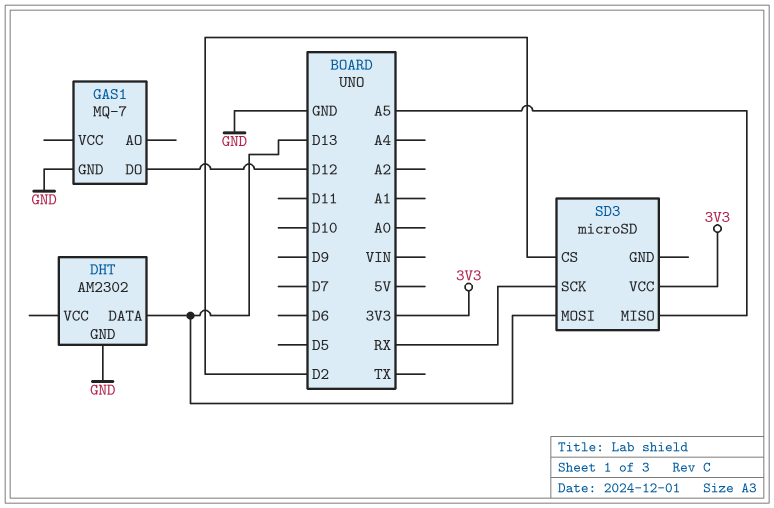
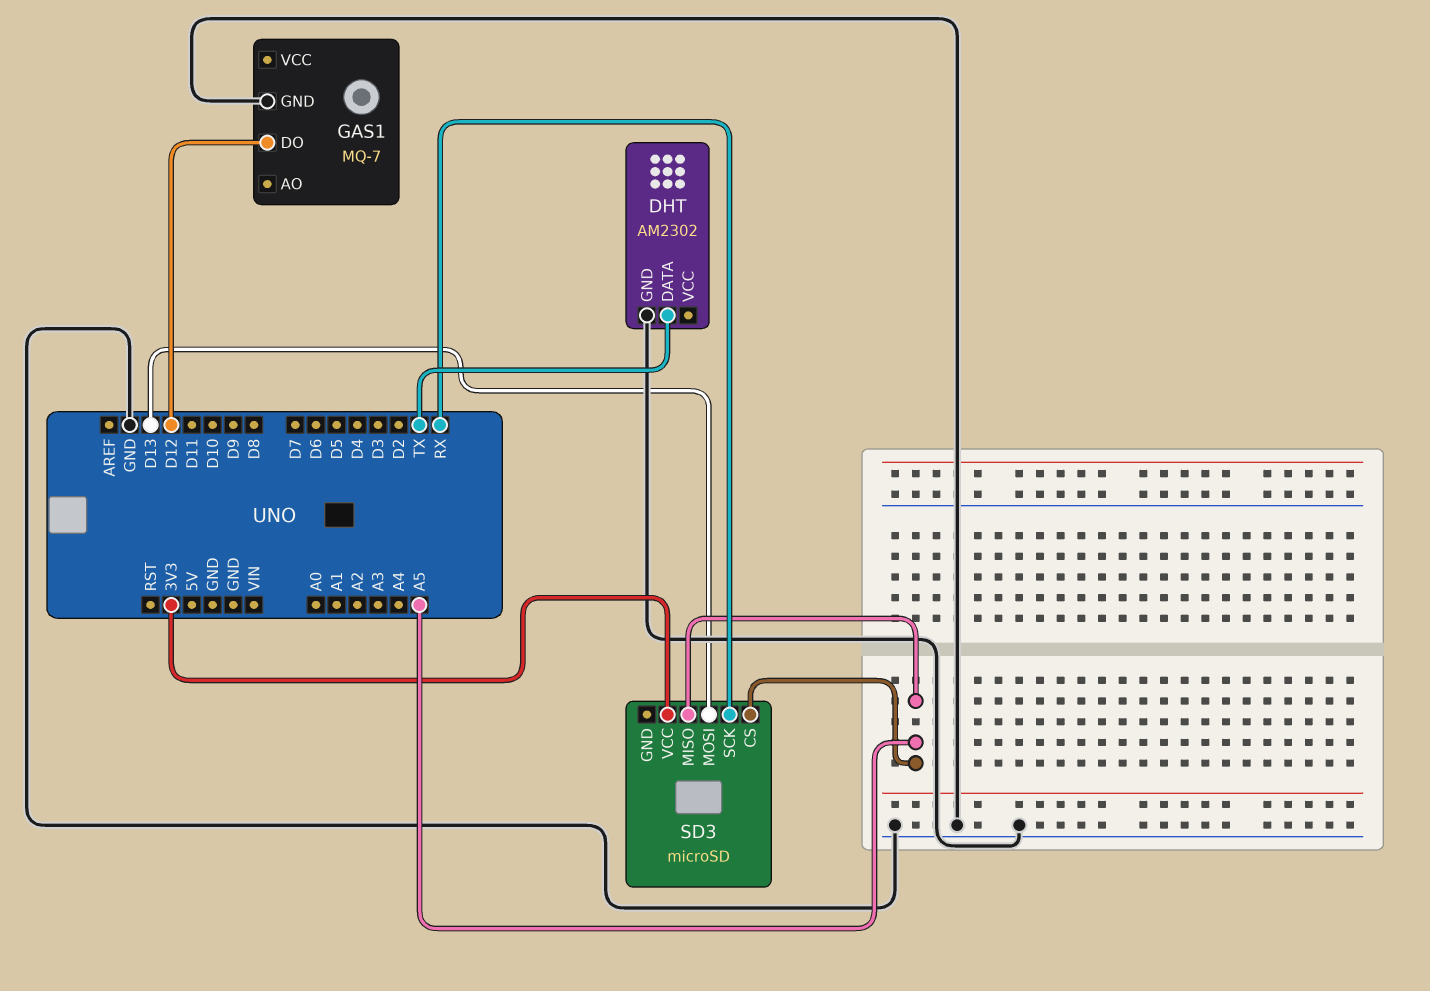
DHT pin DATA: D13 -> TX
SD3 pin CS: D2 -> A5

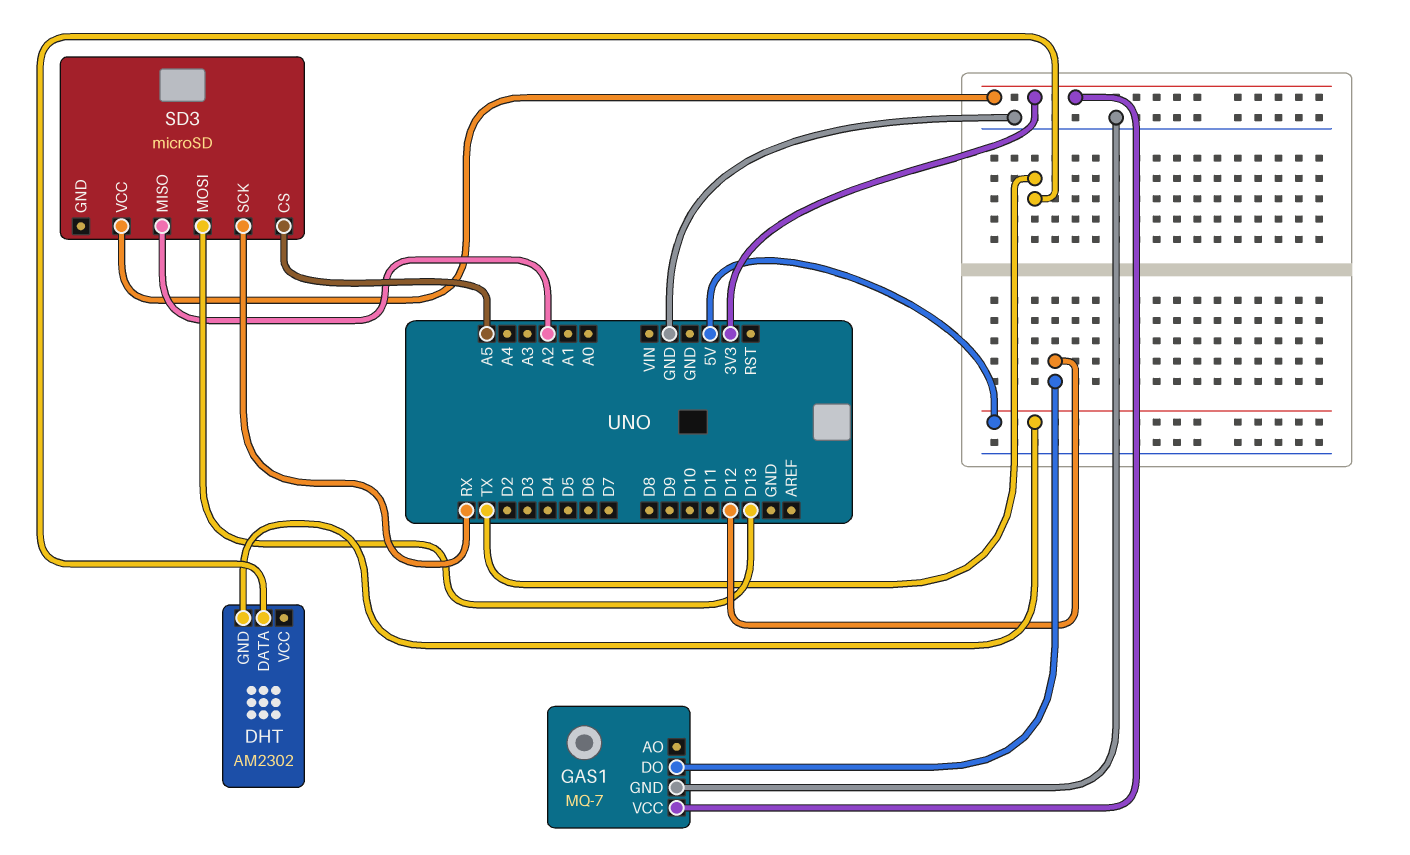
DHT pin GND: GND -> 5V
GAS1 pin VCC: none -> 3V3
SD3 pin MISO: A5 -> A2

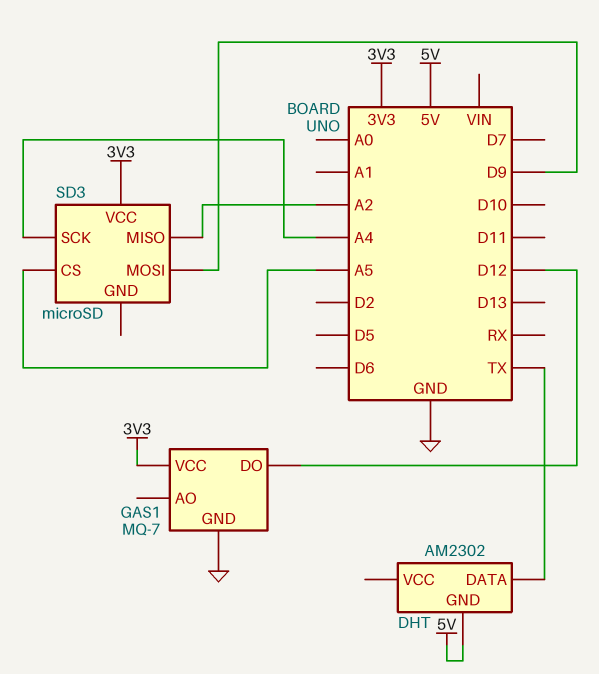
SD3 pin MOSI: D13 -> D9
SD3 pin SCK: RX -> A4

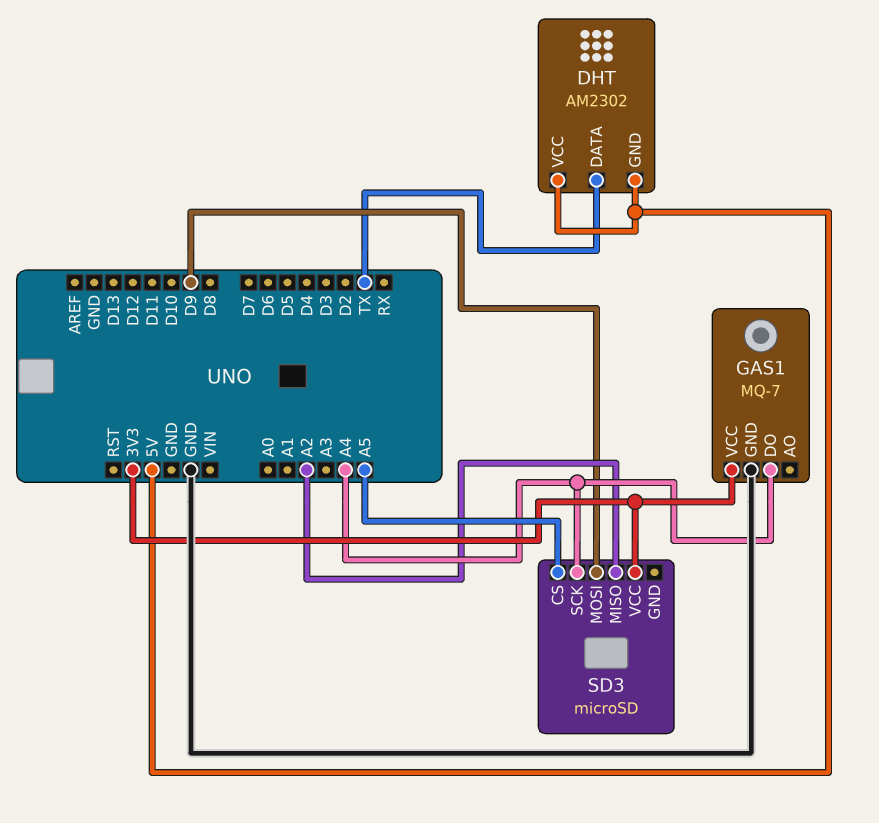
DHT pin VCC: none -> 5V
GAS1 pin DO: D12 -> A4

